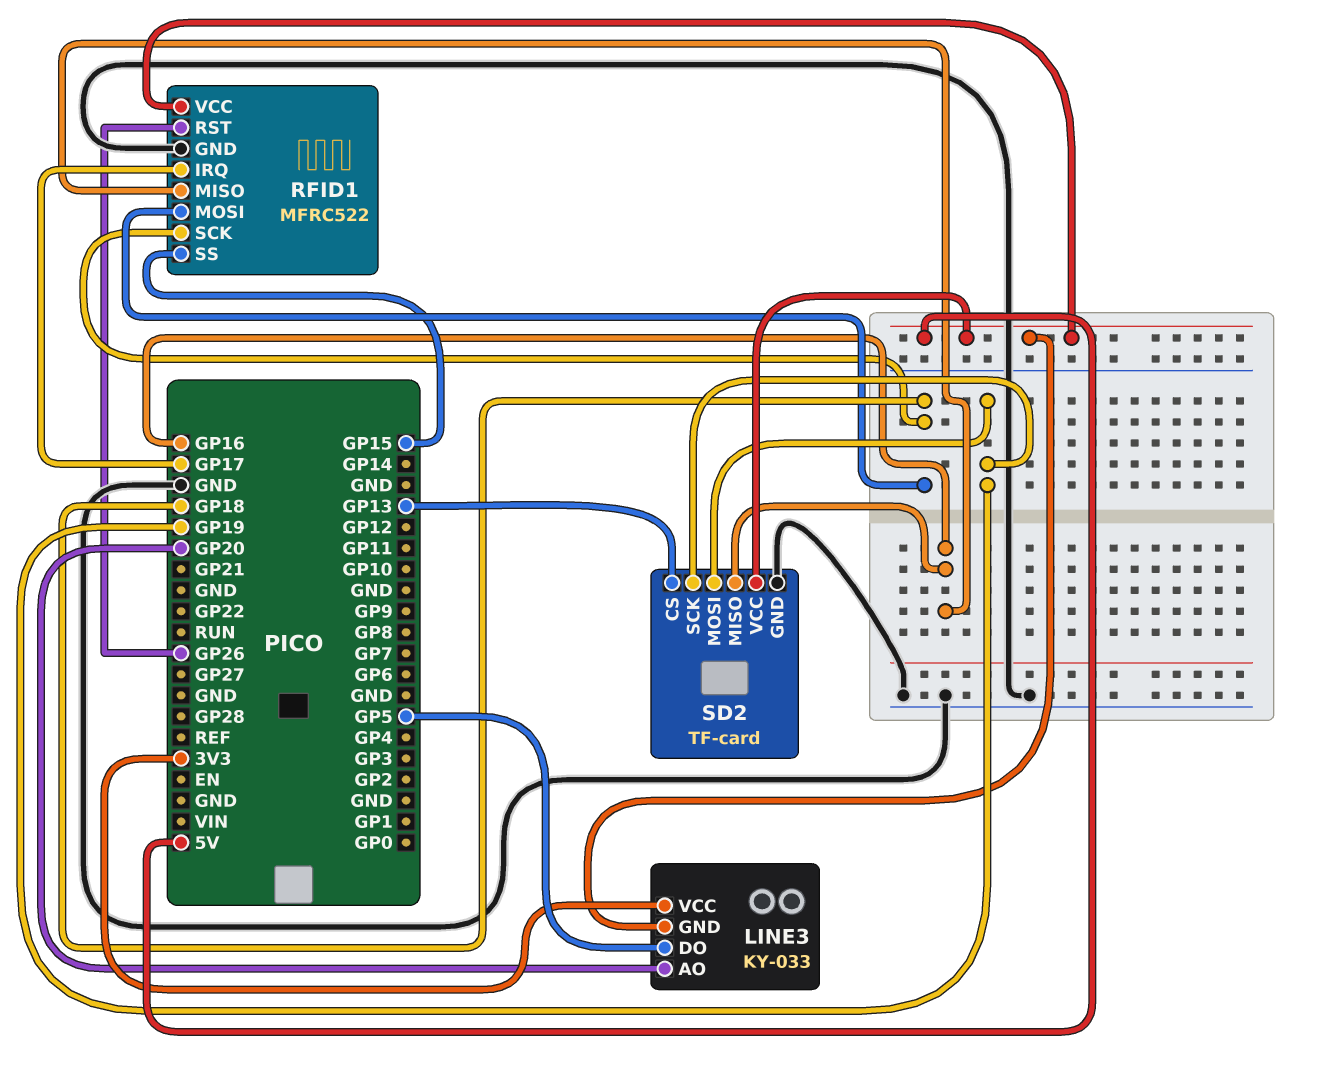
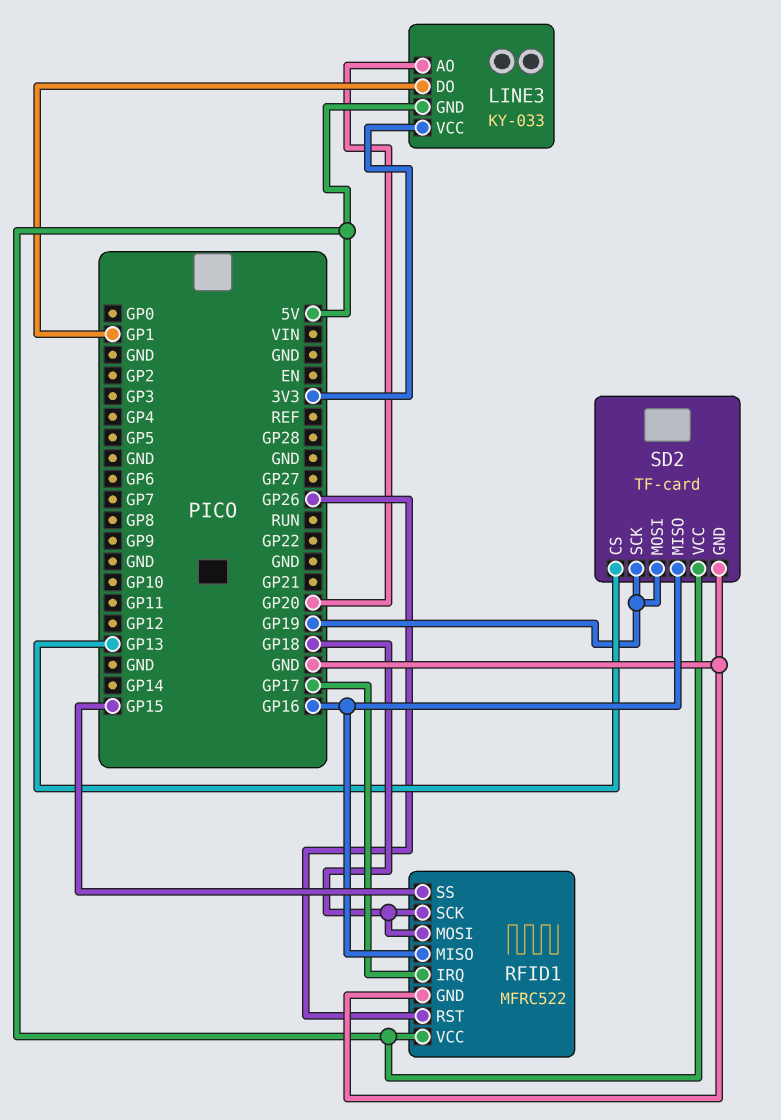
LINE3 pin DO: GP5 -> GP1

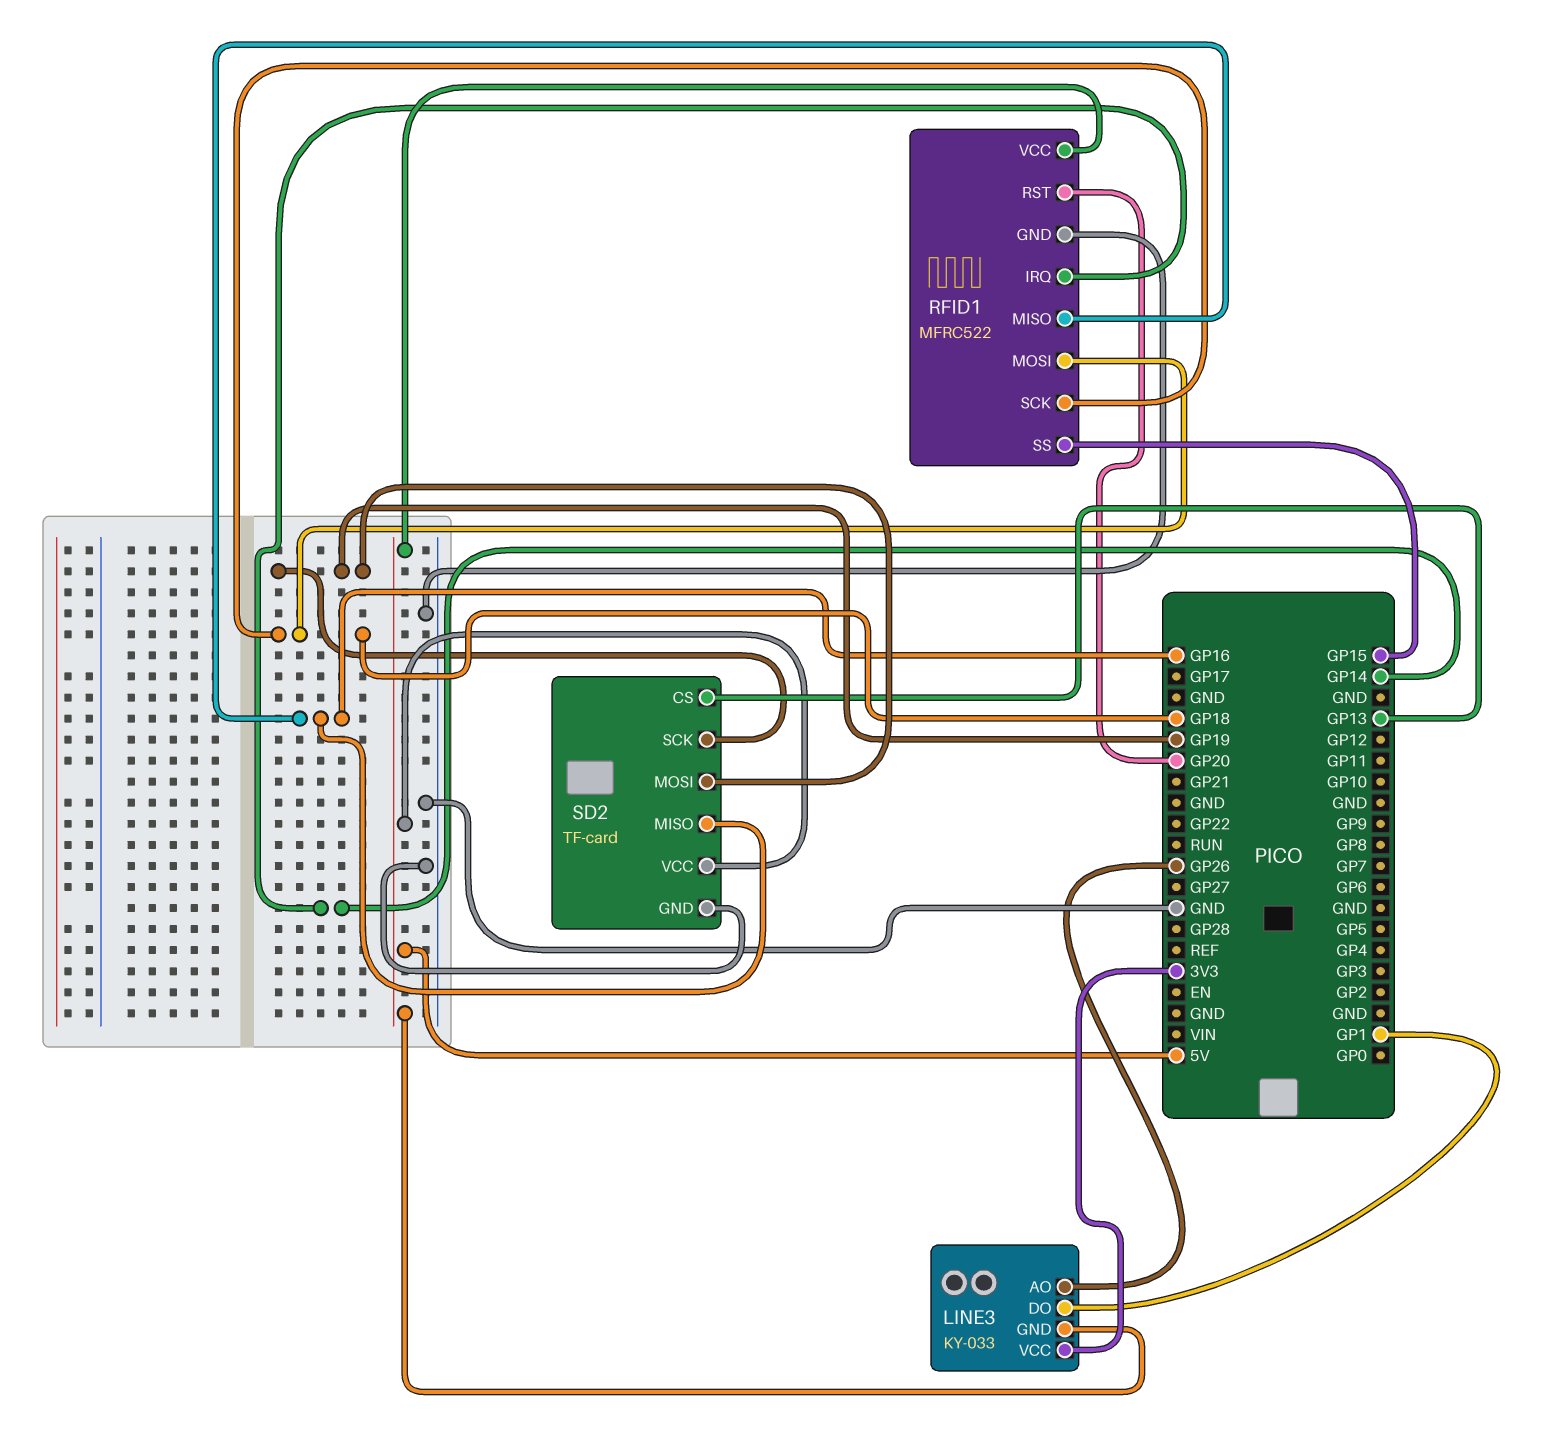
LINE3 pin AO: GP20 -> GP26
RFID1 pin IRQ: GP17 -> GP14
RFID1 pin RST: GP26 -> GP20

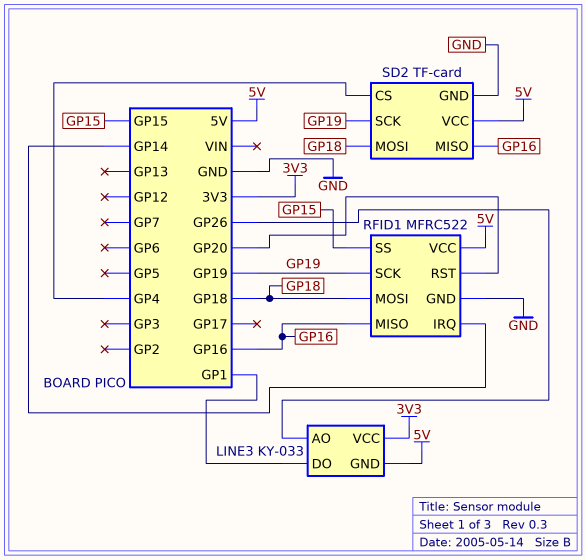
RFID1 pin SCK: GP18 -> GP19
SD2 pin CS: GP13 -> GP4
SD2 pin MOSI: GP19 -> GP18

